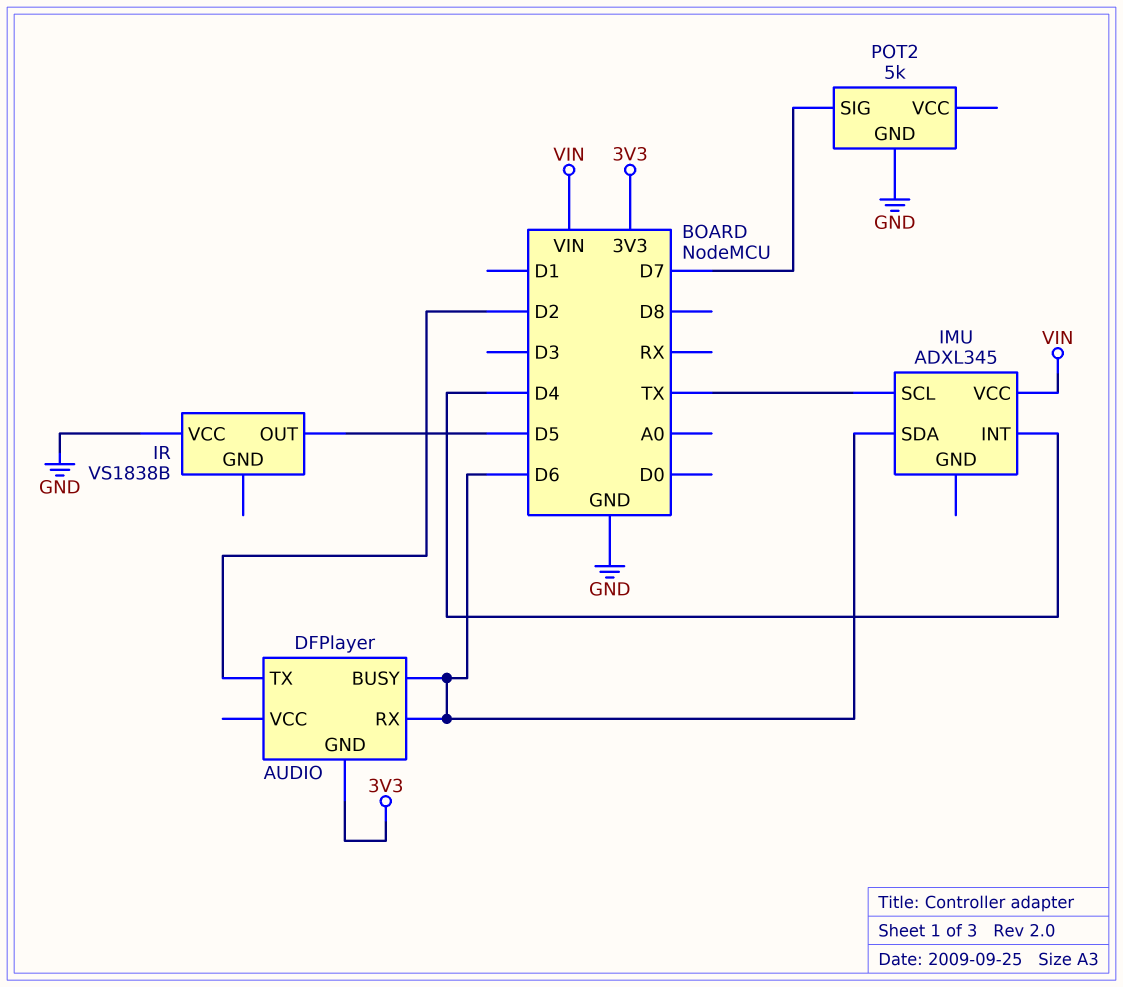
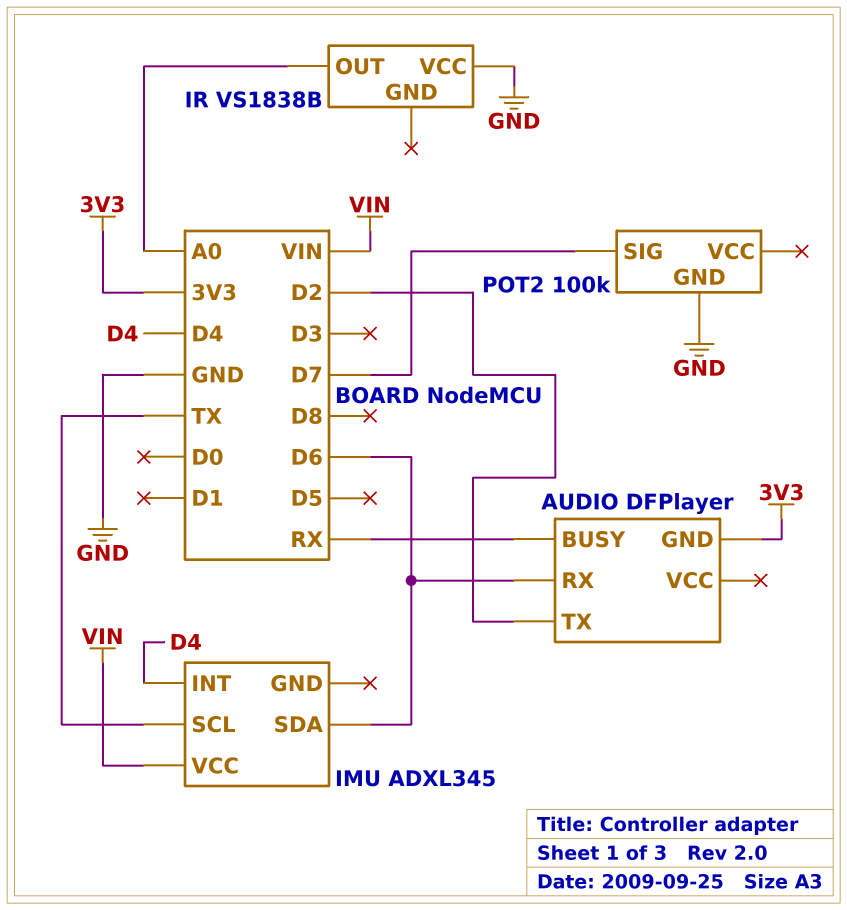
AUDIO pin BUSY: D6 -> RX
IR pin OUT: D5 -> A0
POT2: 5k -> 100k

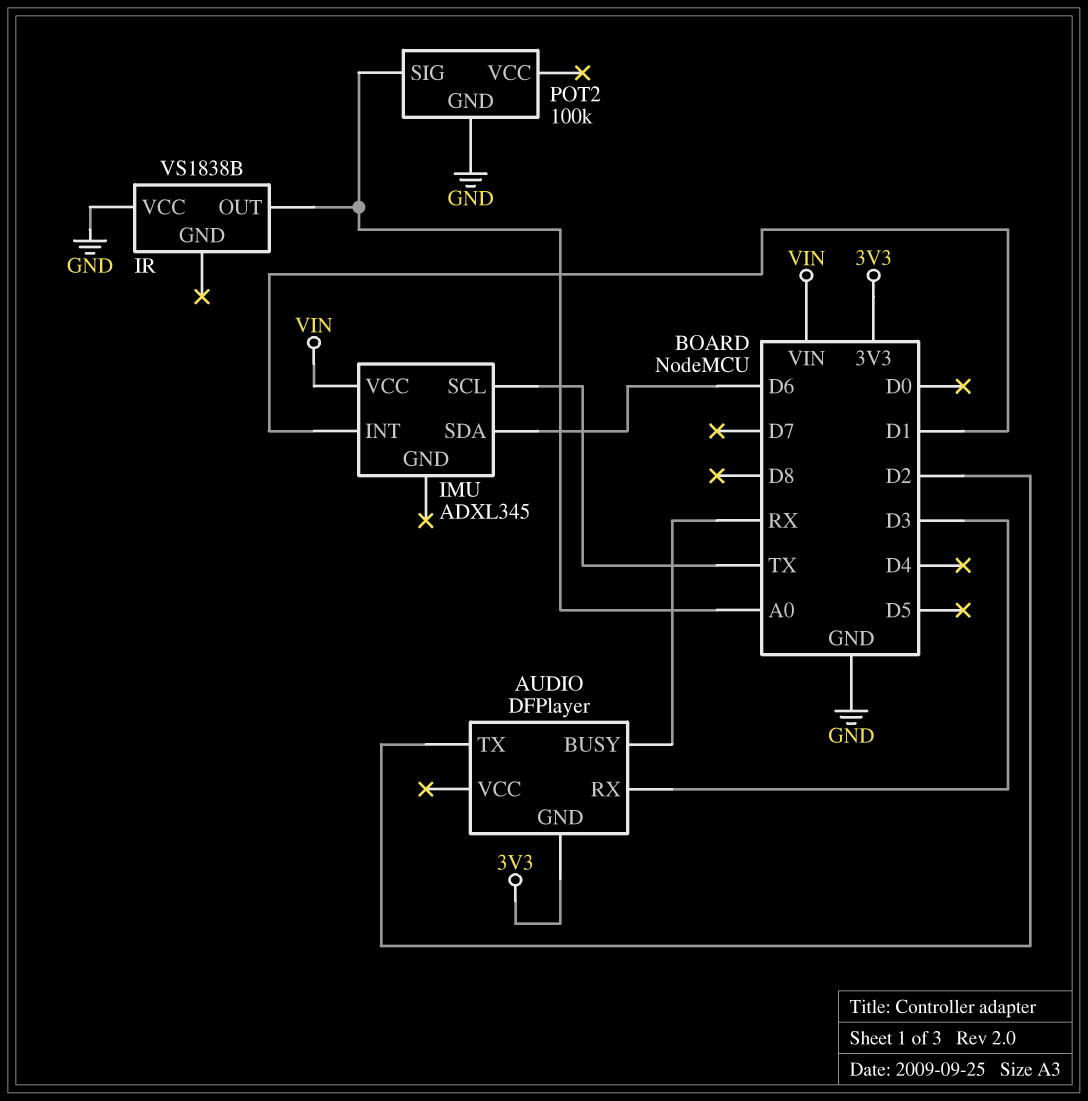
AUDIO pin RX: D6 -> D3
IMU pin INT: D4 -> D1
POT2 pin SIG: D7 -> A0

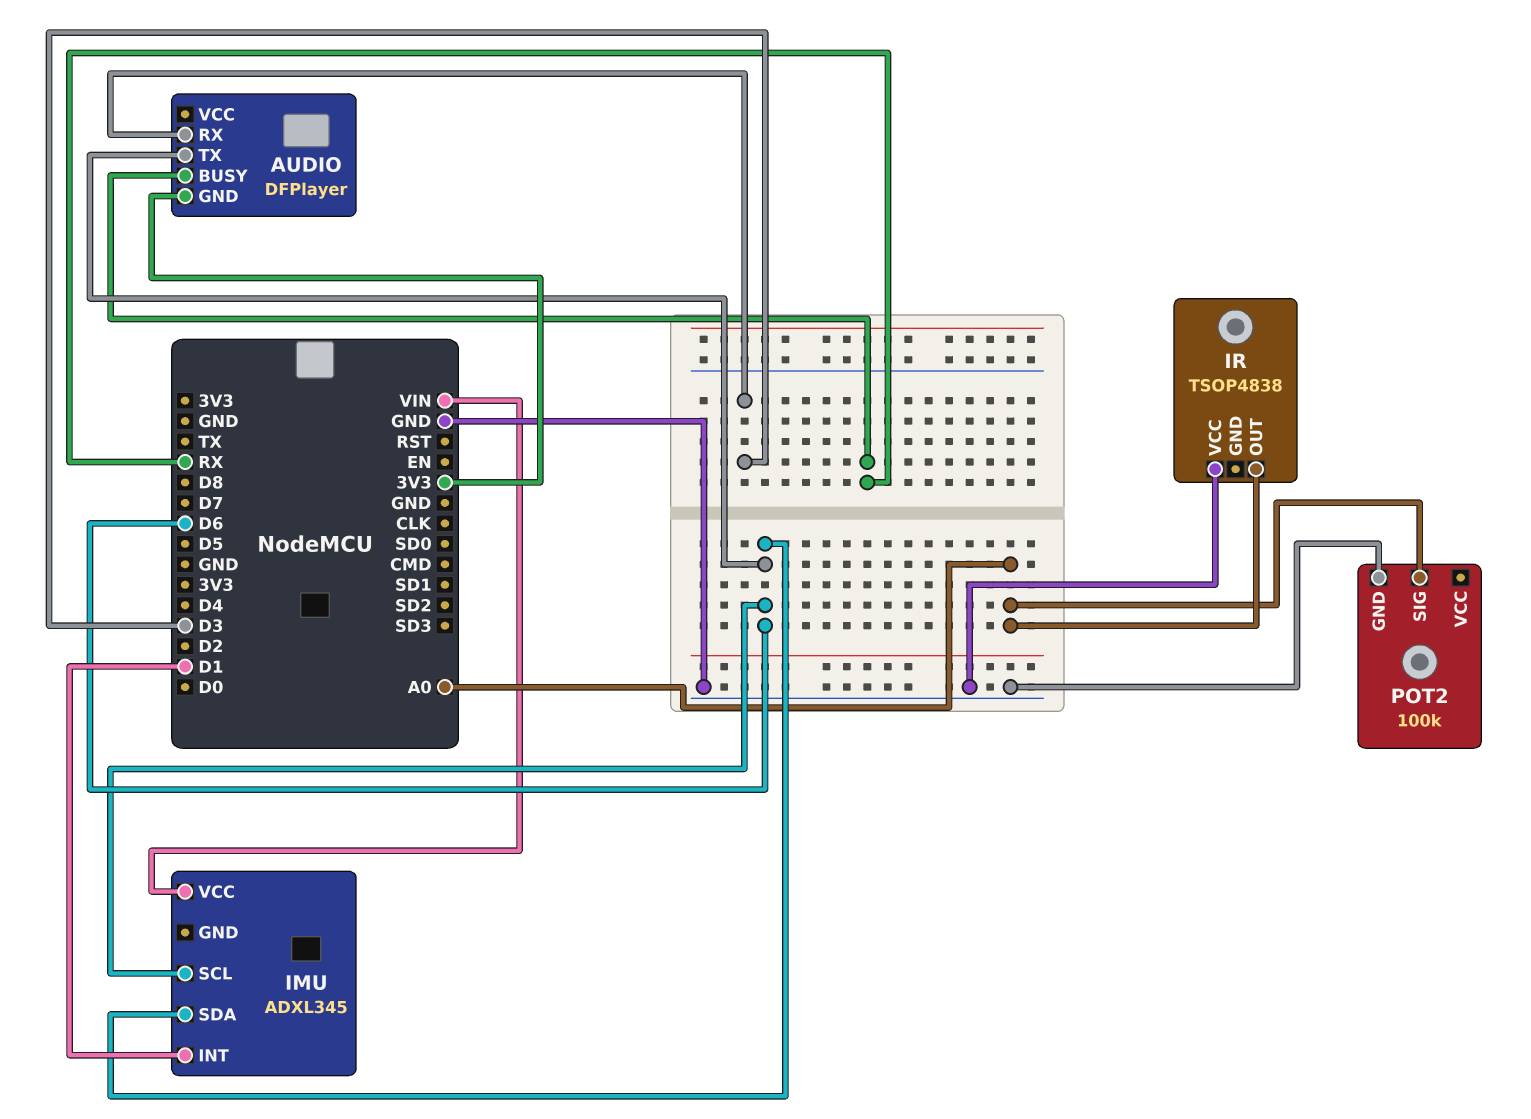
AUDIO pin TX: D2 -> D6
IMU pin SCL: TX -> D6
IR: VS1838B -> TSOP4838

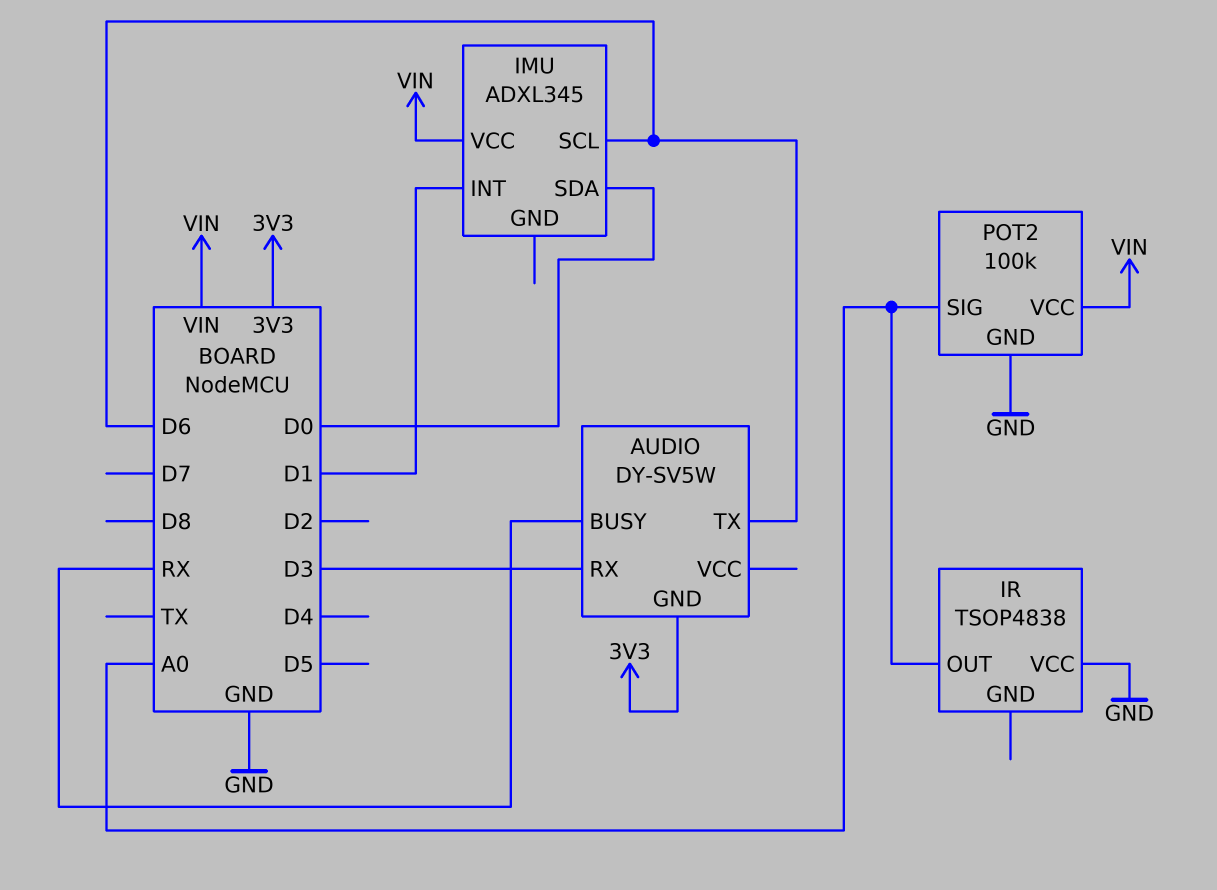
AUDIO: DFPlayer -> DY-SV5W
IMU pin SDA: D6 -> D0
POT2 pin VCC: none -> VIN

